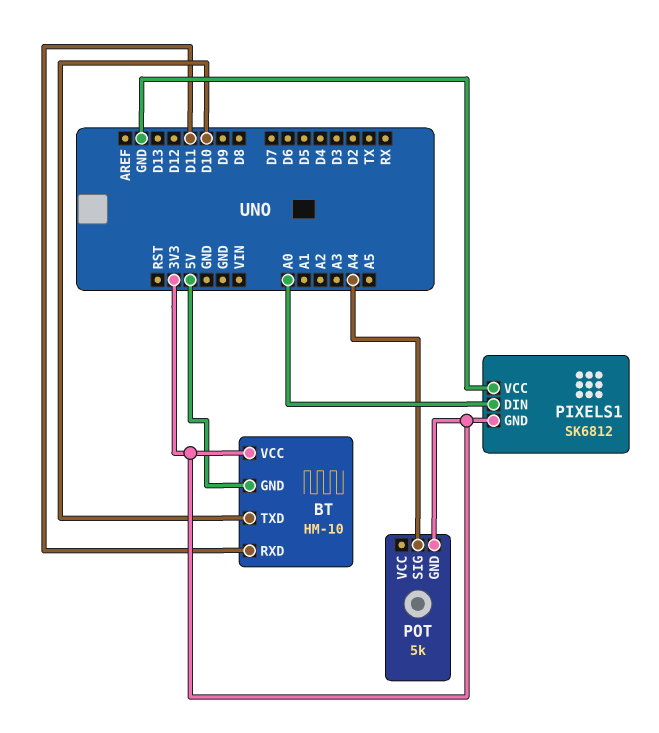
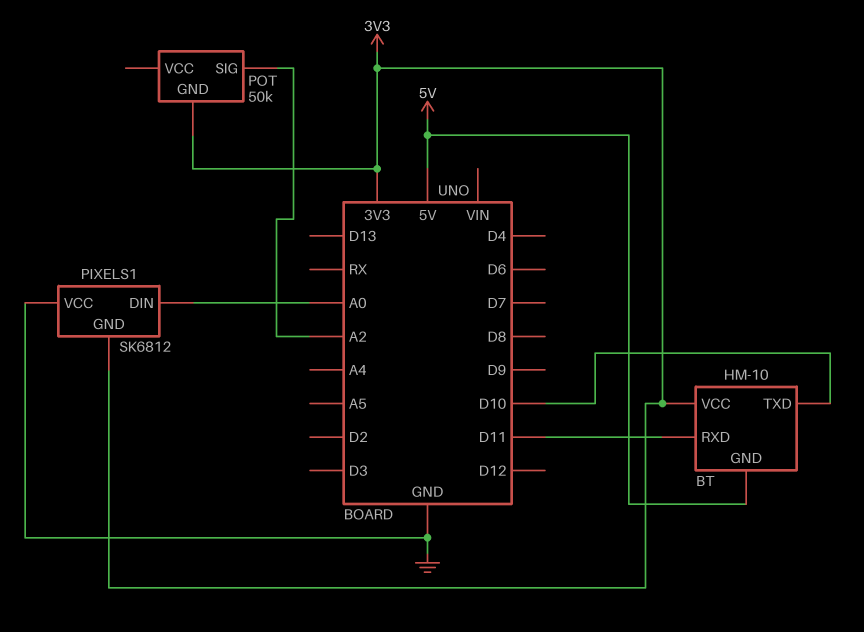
POT: 5k -> 50k
POT pin SIG: A4 -> A2

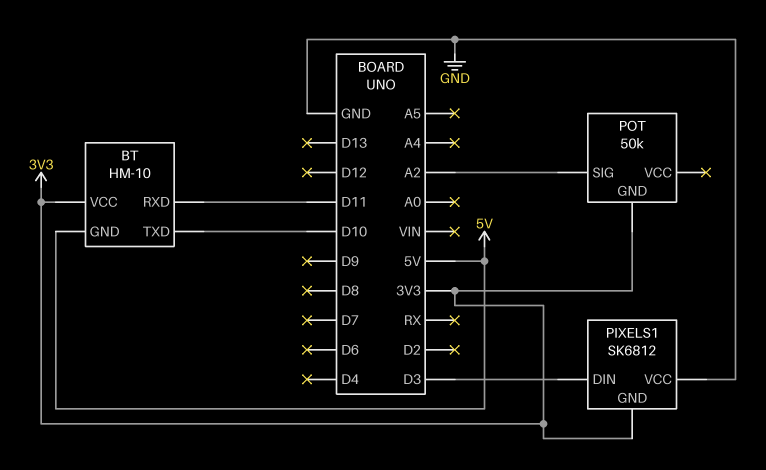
PIXELS1 pin DIN: A0 -> D3

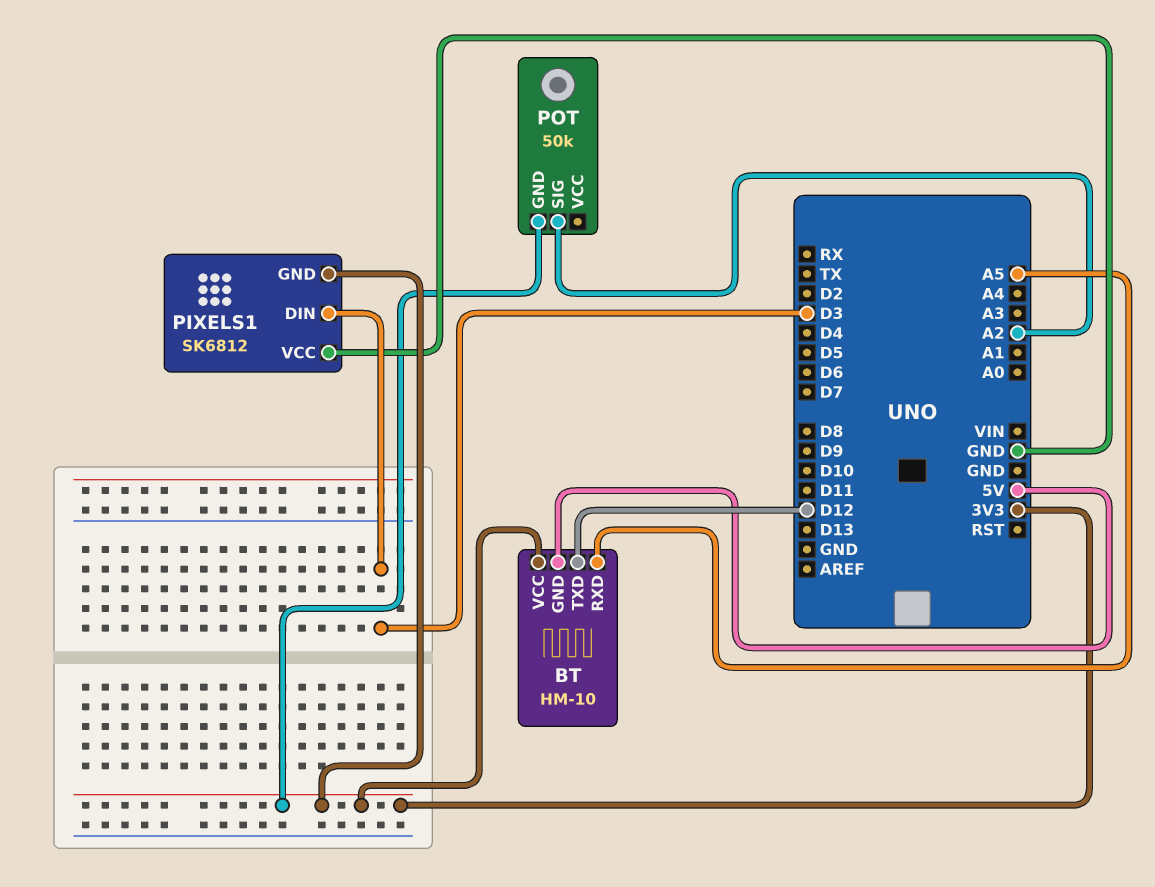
BT pin RXD: D11 -> A5
BT pin TXD: D10 -> D12

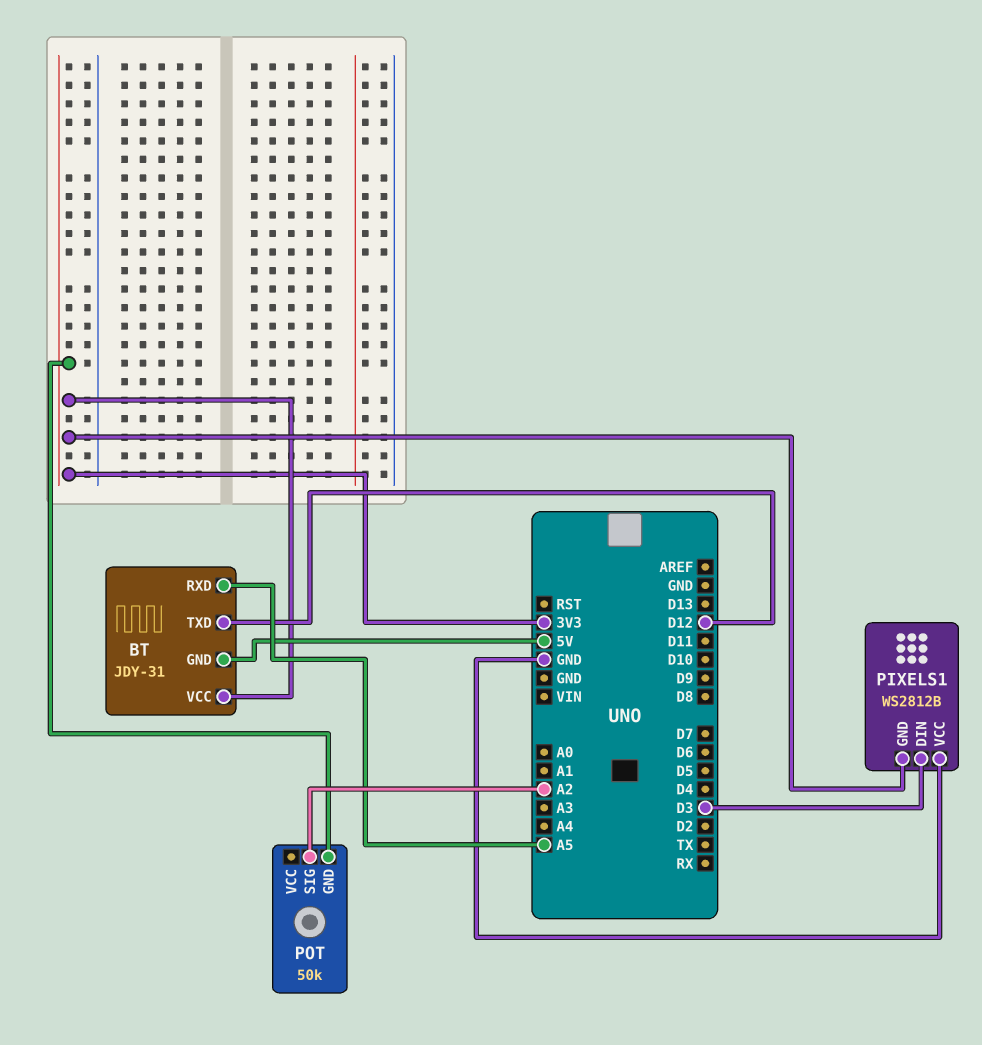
BT: HM-10 -> JDY-31
PIXELS1: SK6812 -> WS2812B

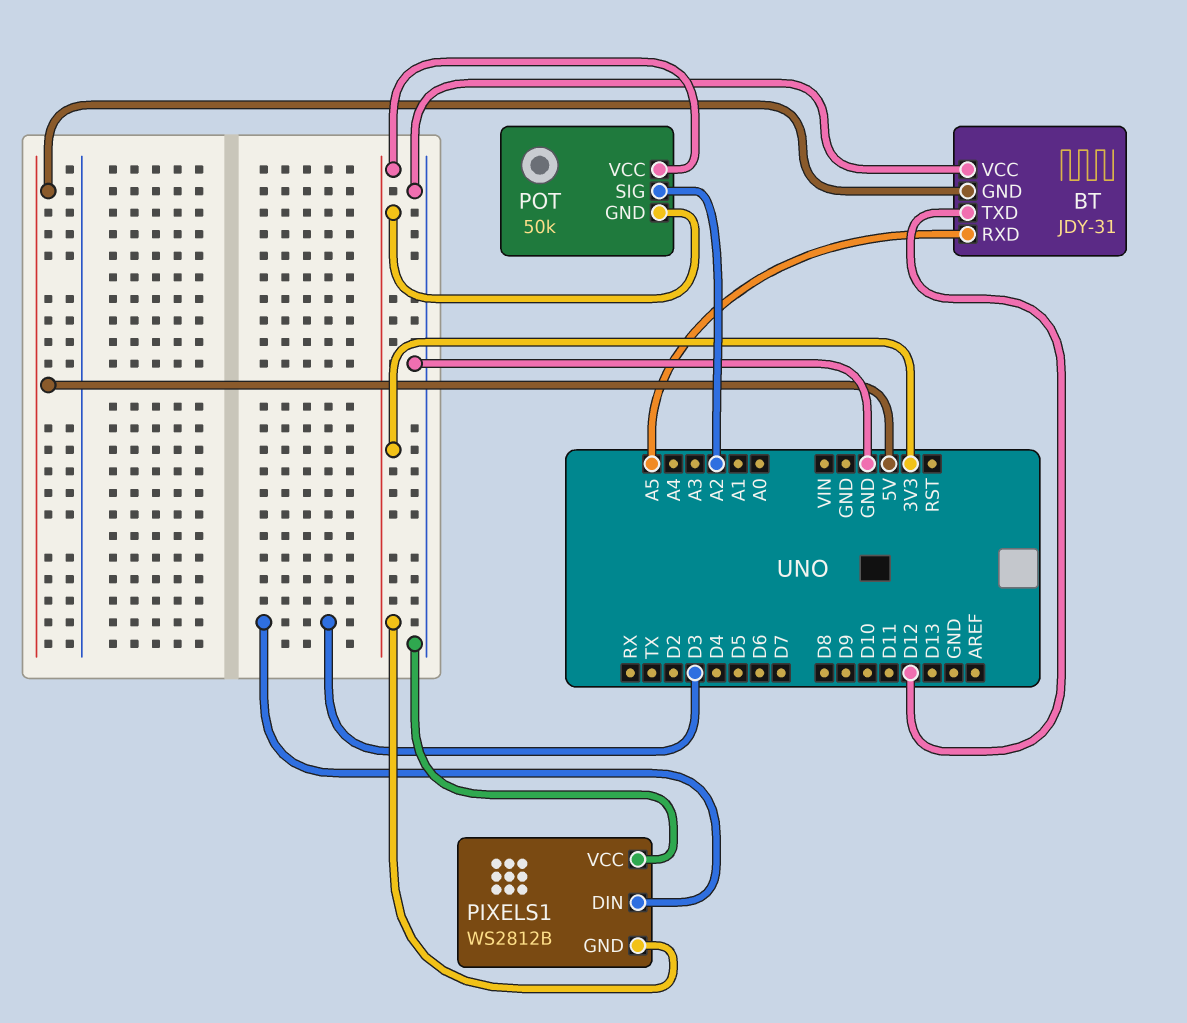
BT pin VCC: 3V3 -> GND
POT pin VCC: none -> 3V3

